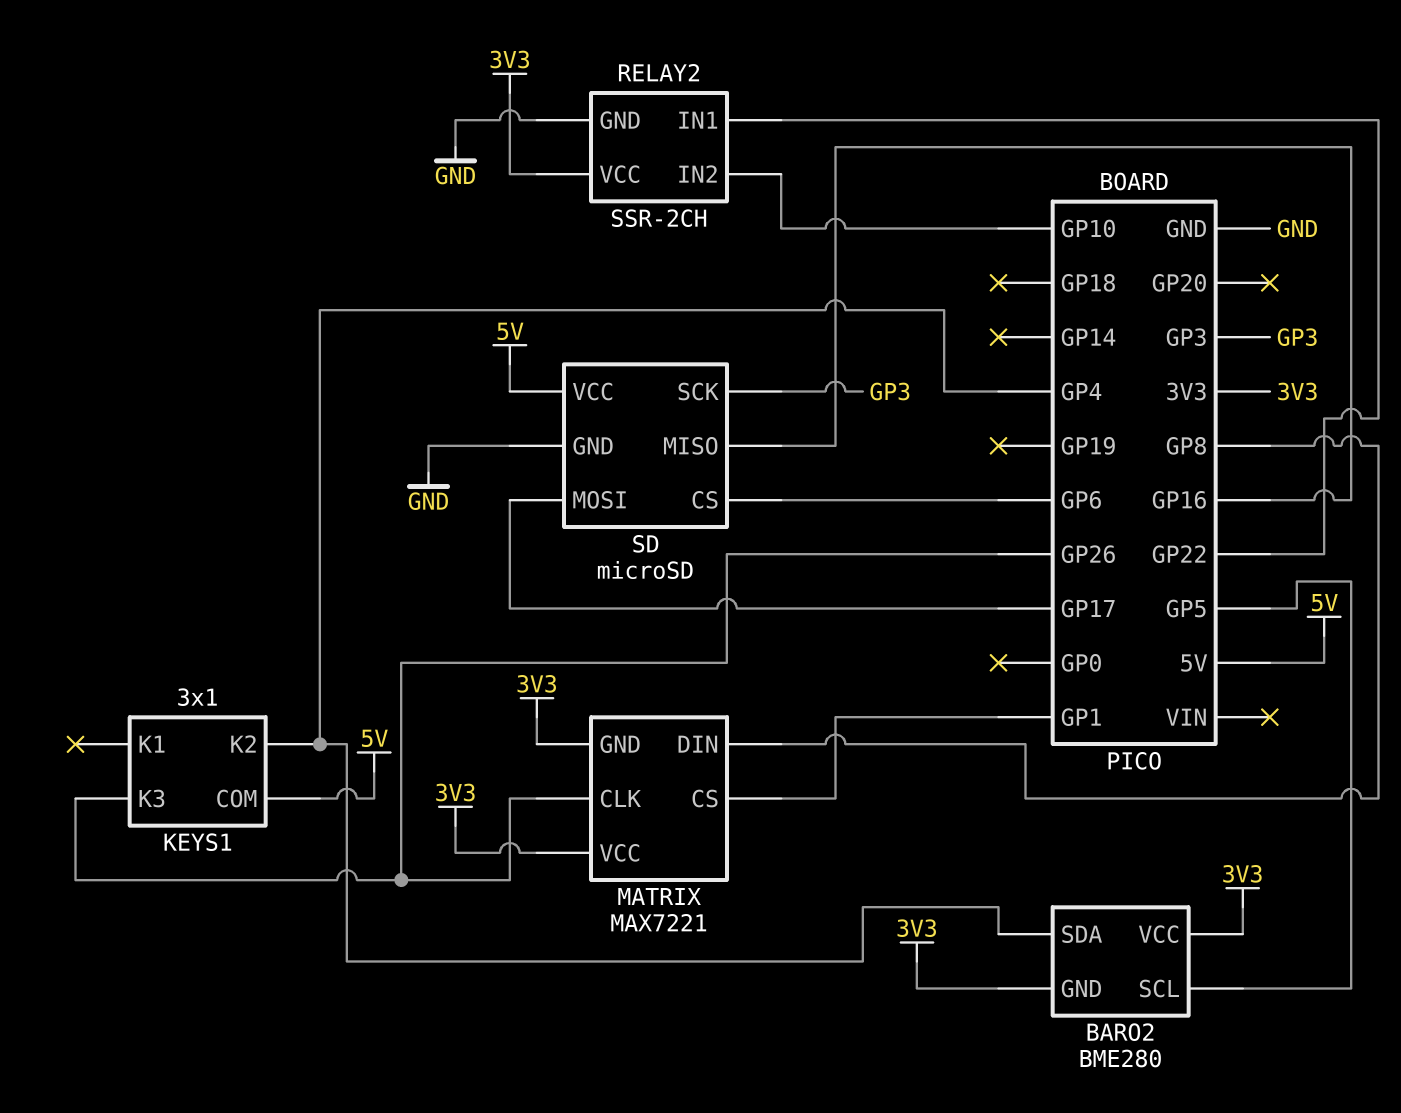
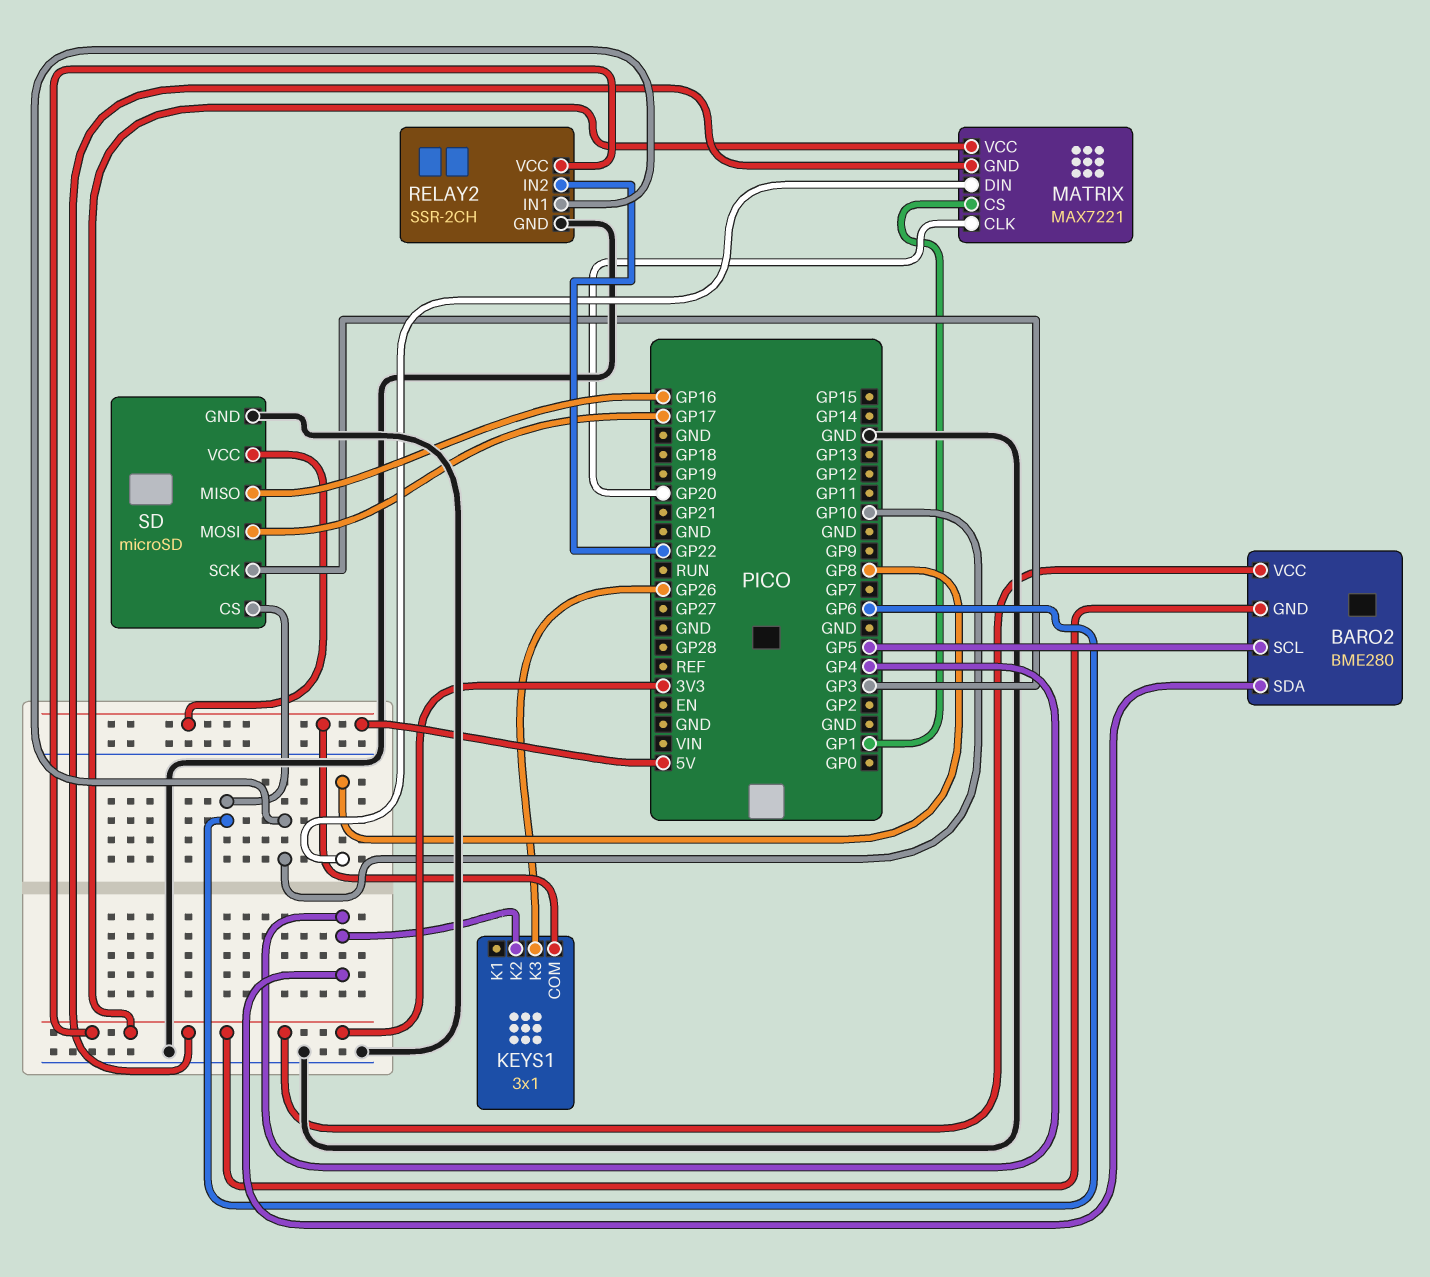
MATRIX pin CLK: GP26 -> GP20
RELAY2 pin IN1: GP22 -> GP10
RELAY2 pin IN2: GP10 -> GP22

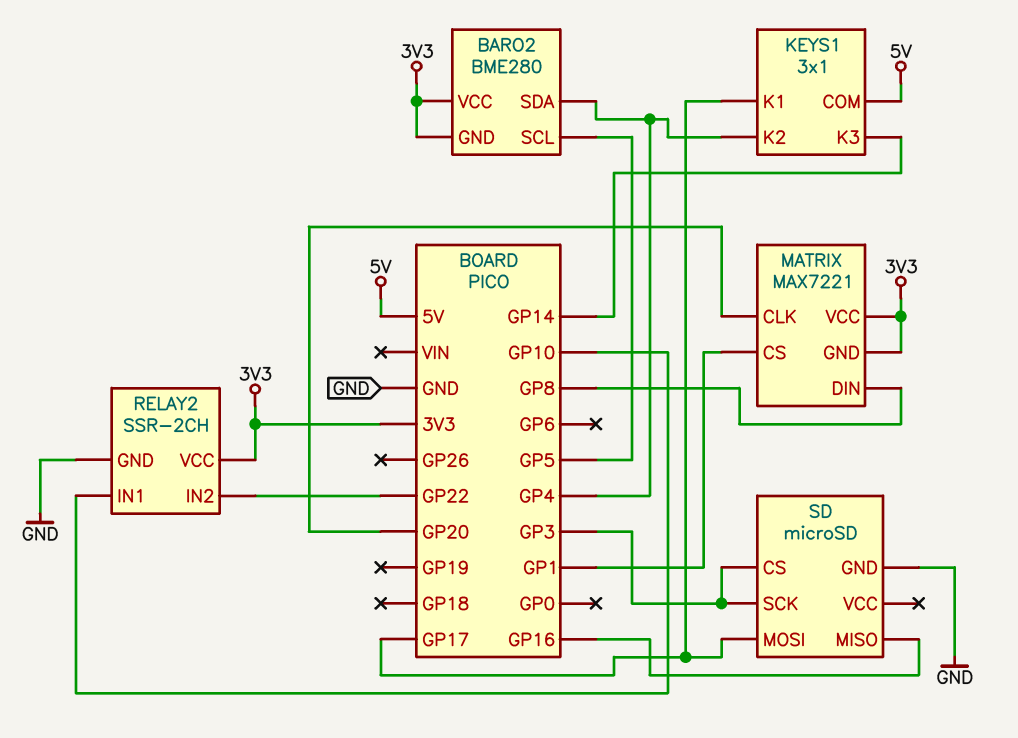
KEYS1 pin K1: none -> GP17
KEYS1 pin K3: GP26 -> GP14
SD pin CS: GP6 -> GP3
SD pin VCC: 5V -> none

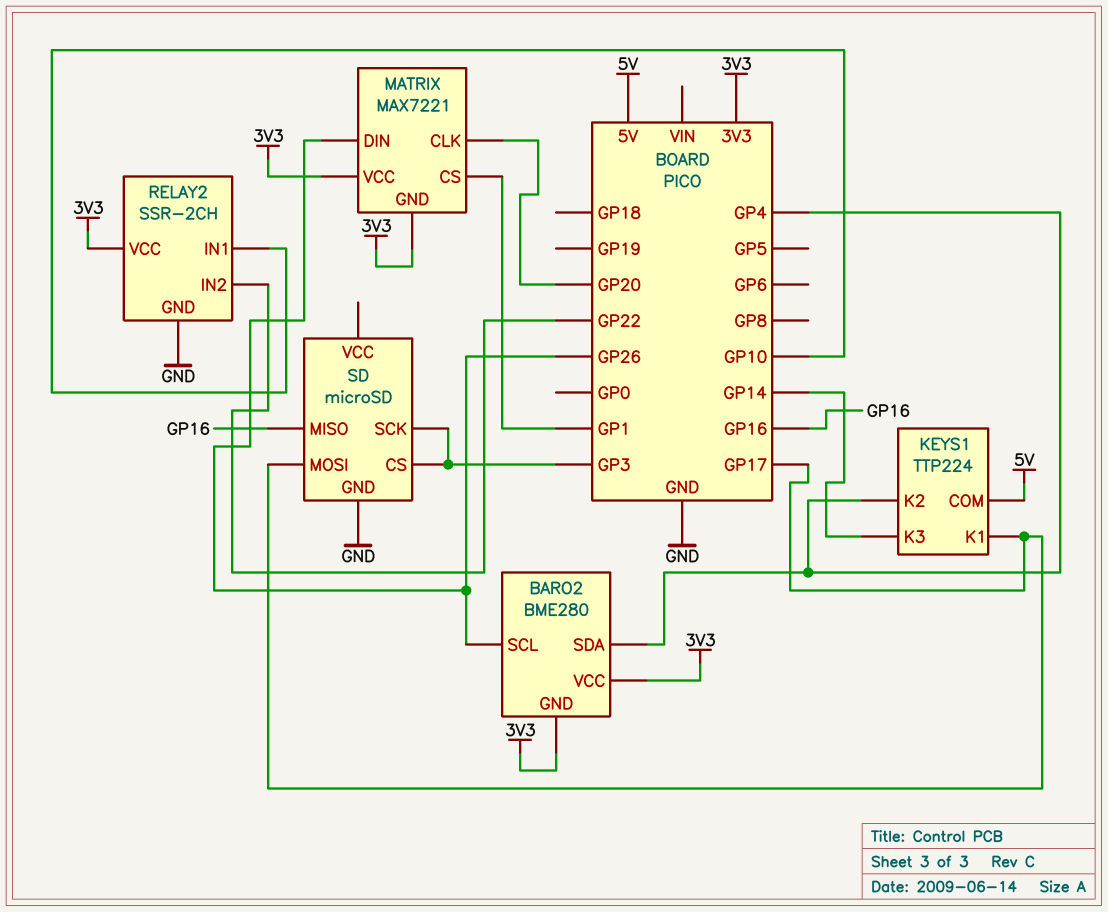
BARO2 pin SCL: GP5 -> GP26
KEYS1: 3x1 -> TTP224
MATRIX pin DIN: GP8 -> GP26

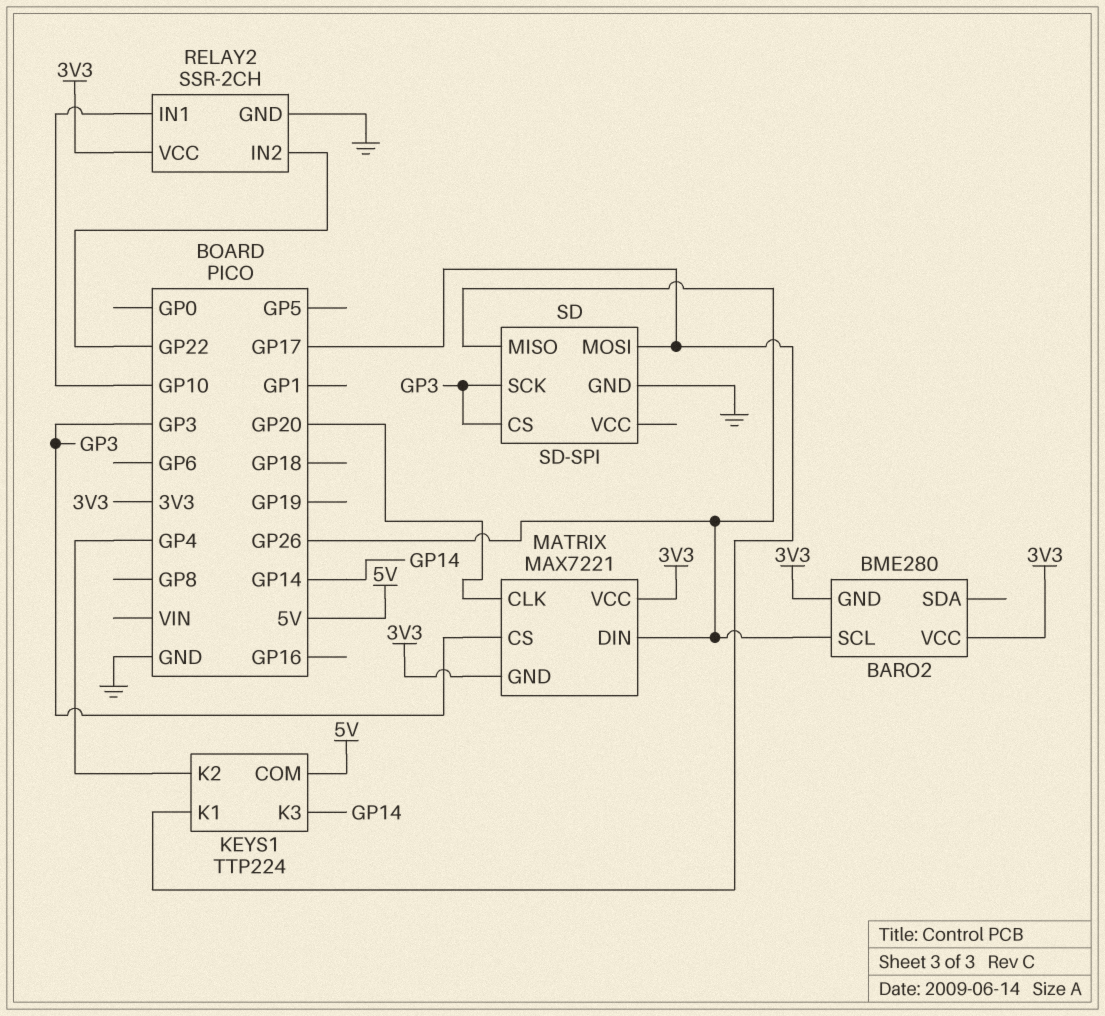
BARO2 pin SDA: GP4 -> none
MATRIX pin CS: GP1 -> GP3
SD: microSD -> SD-SPI
SD pin MISO: GP16 -> GP26

